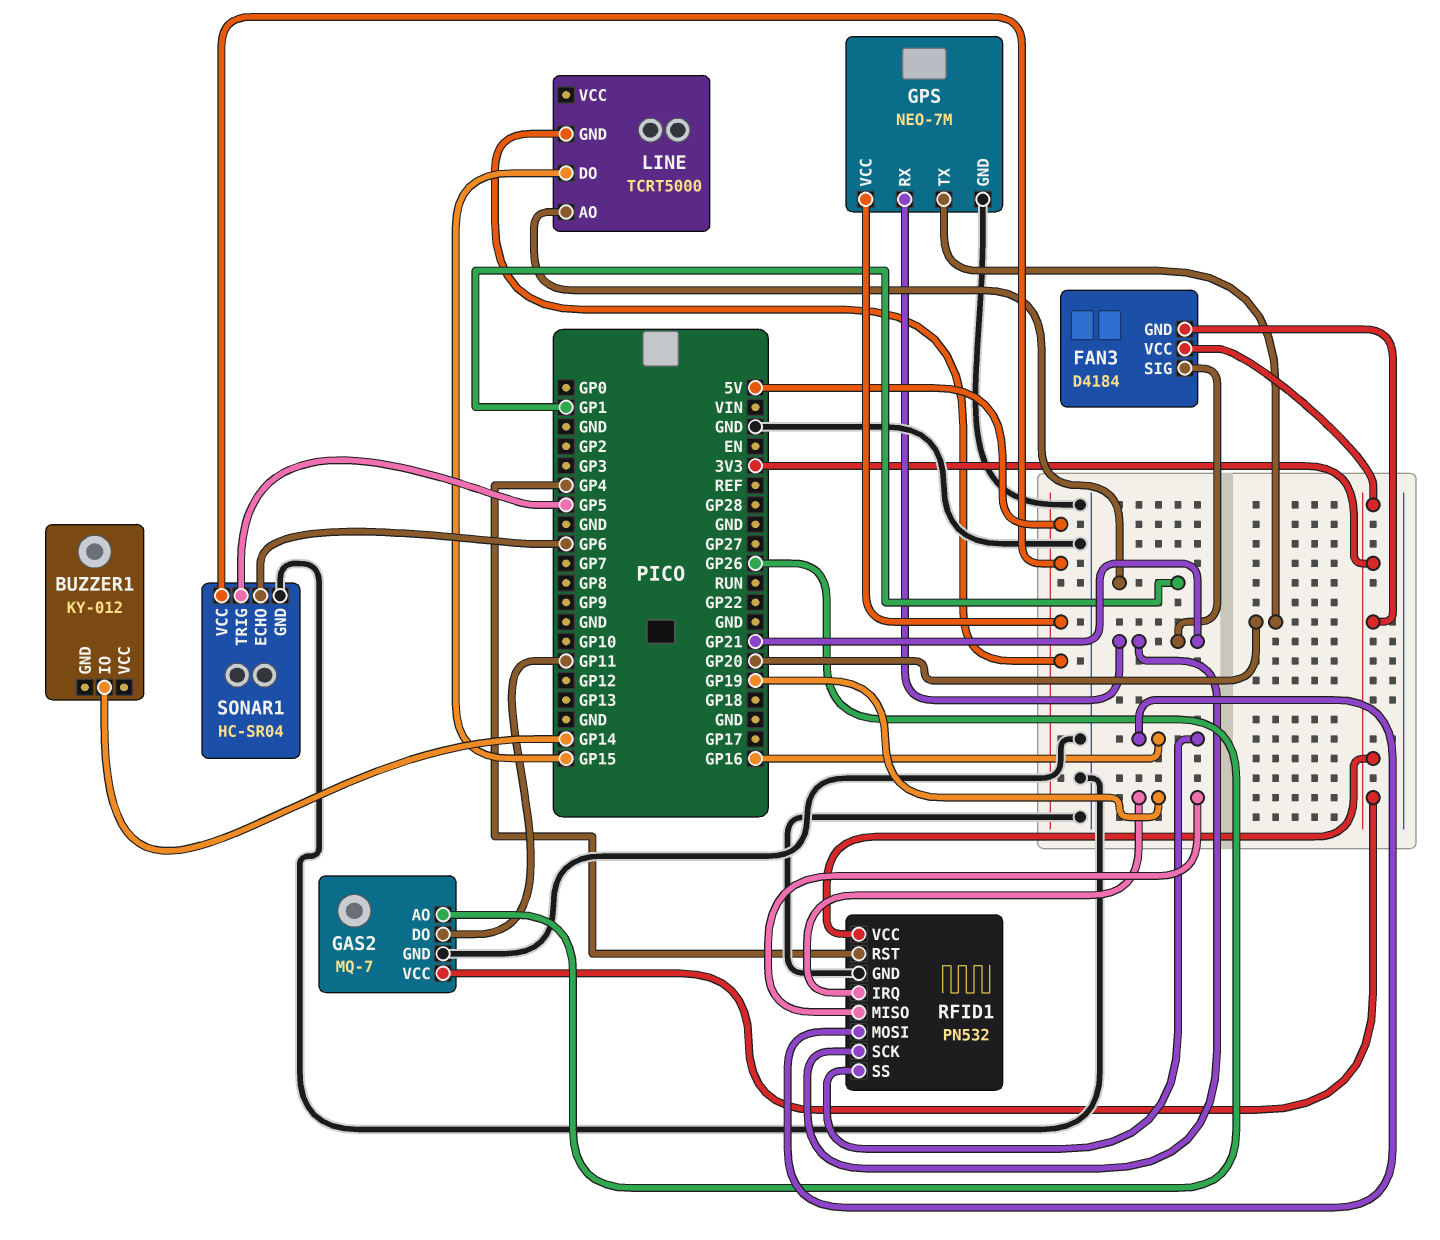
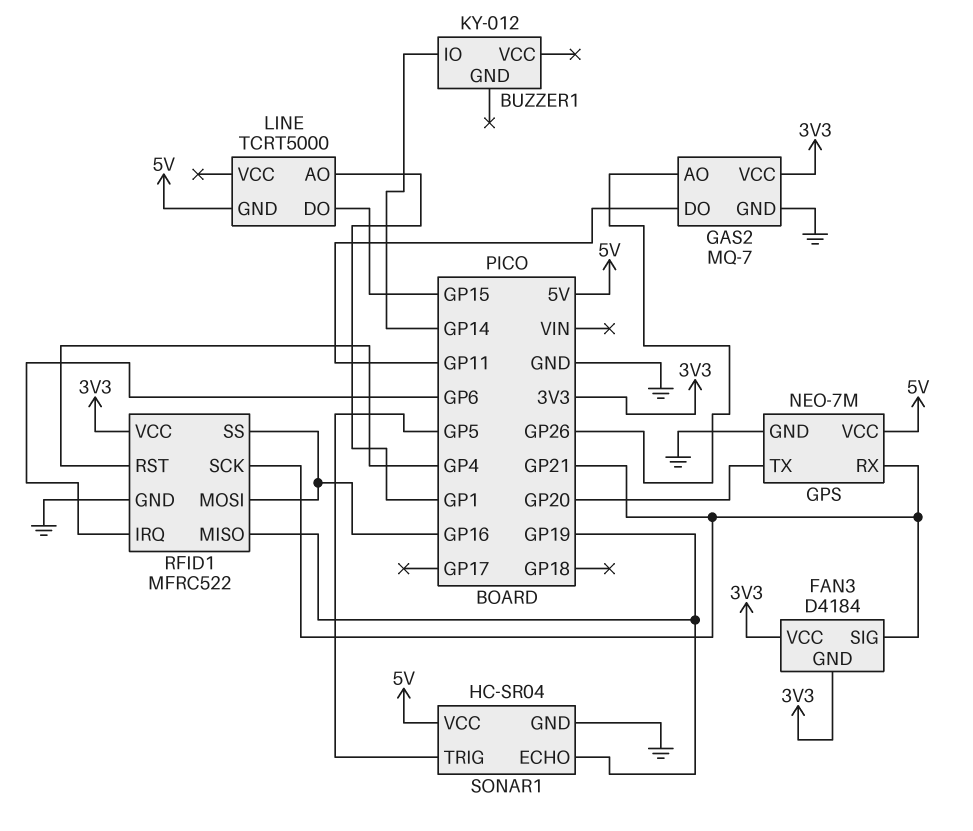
RFID1: PN532 -> MFRC522
RFID1 pin IRQ: GP19 -> GP6
SONAR1 pin ECHO: GP6 -> GP19

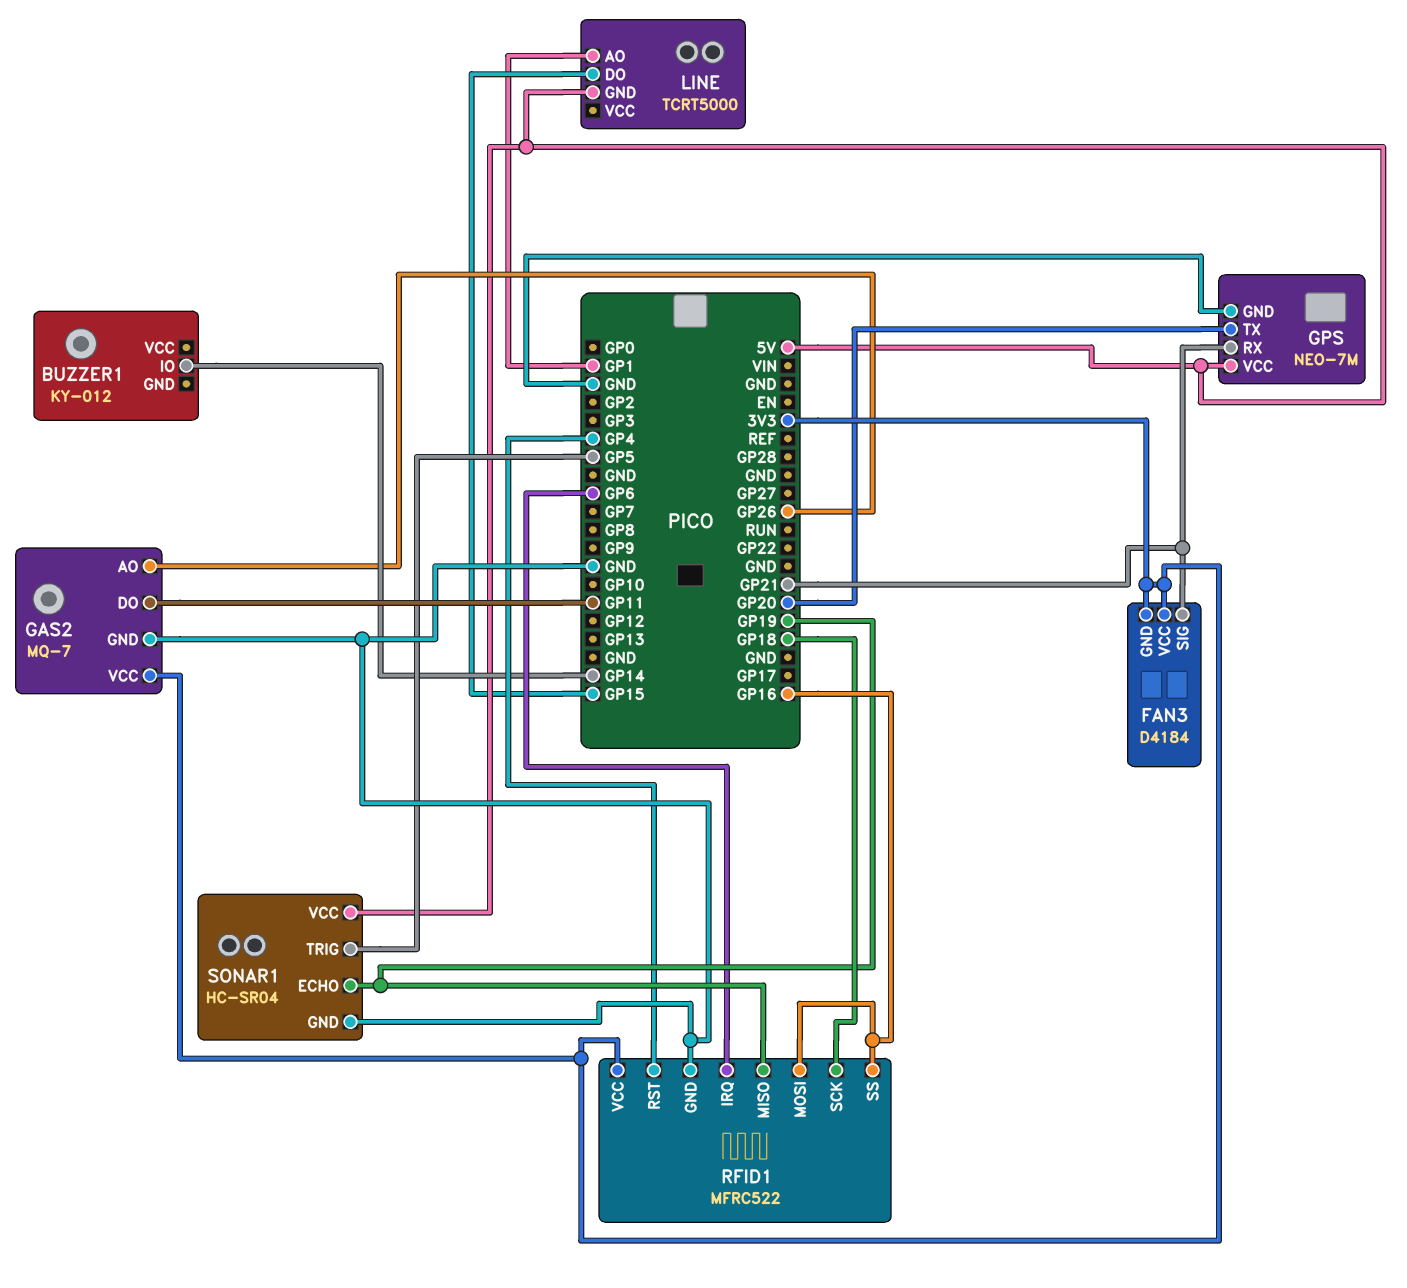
RFID1 pin SCK: GP21 -> GP18

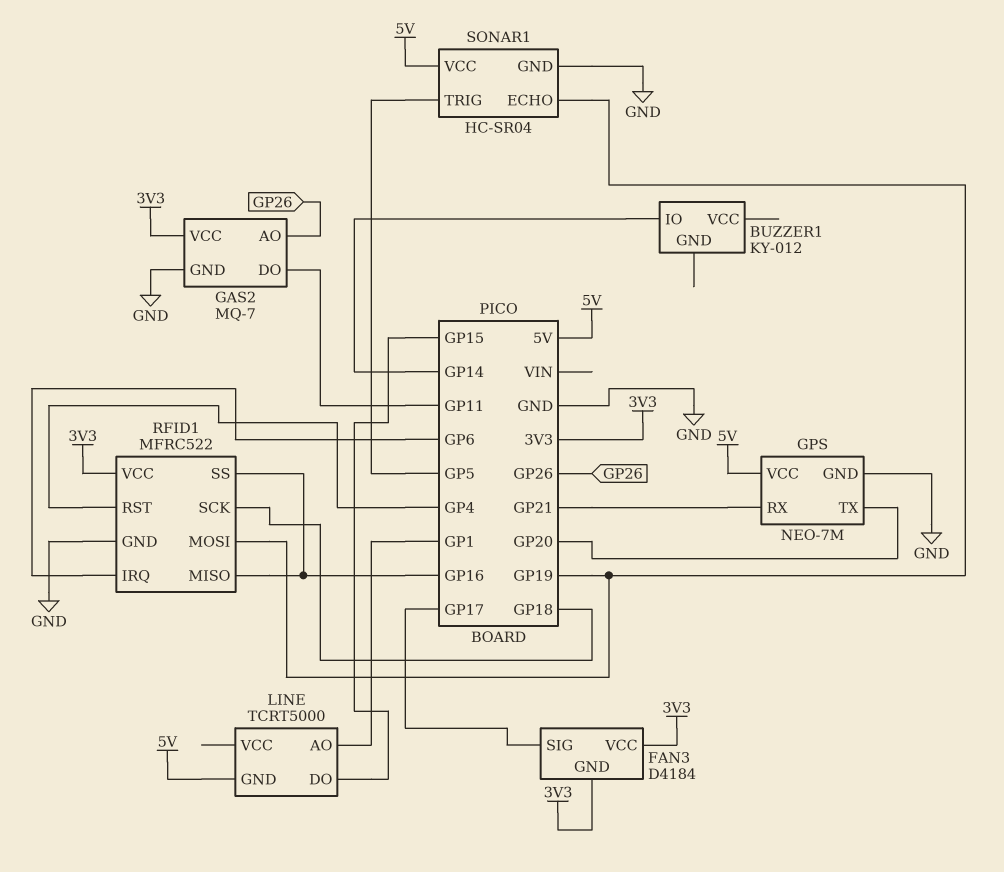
FAN3 pin SIG: GP21 -> GP17
RFID1 pin MISO: GP19 -> GP16
RFID1 pin MOSI: GP16 -> GP19

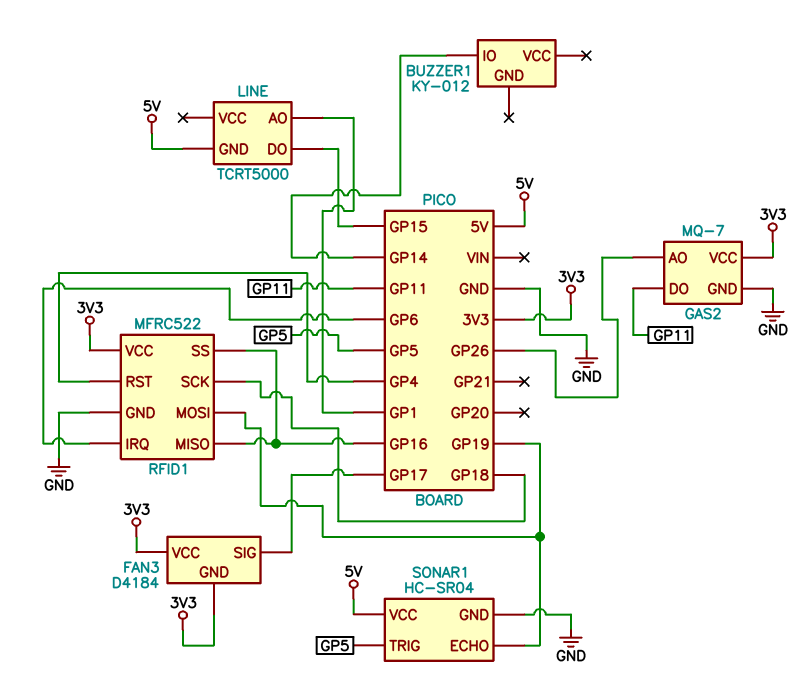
GPS: NEO-7M -> none
GPS pin GND: GND -> none
GPS pin RX: GP21 -> none
GPS pin TX: GP20 -> none
GPS pin VCC: 5V -> none

